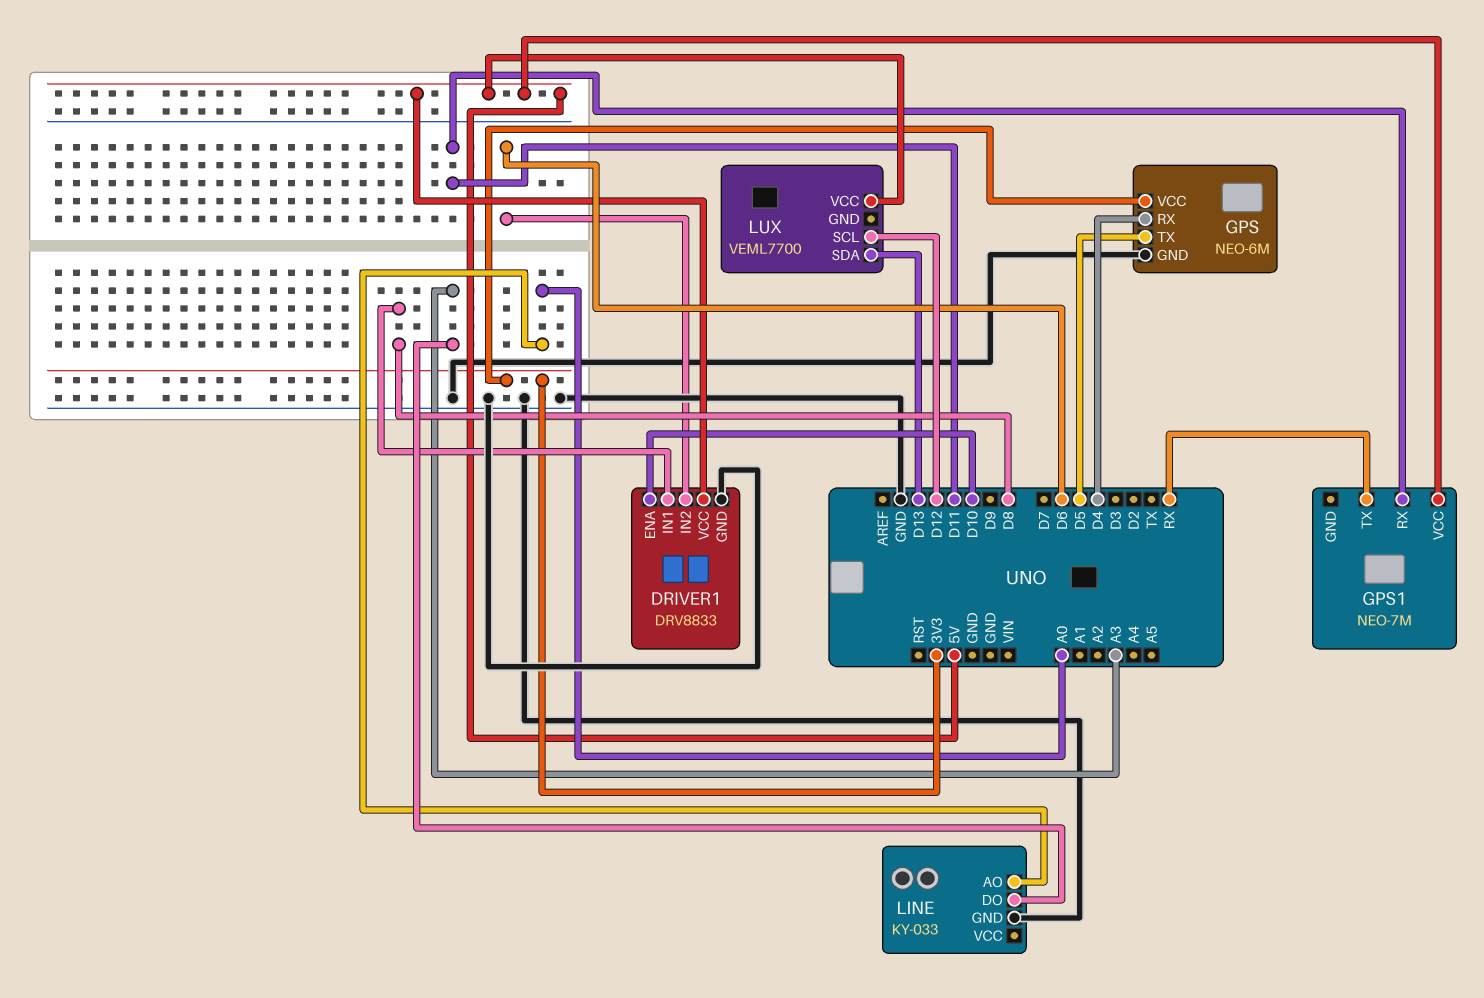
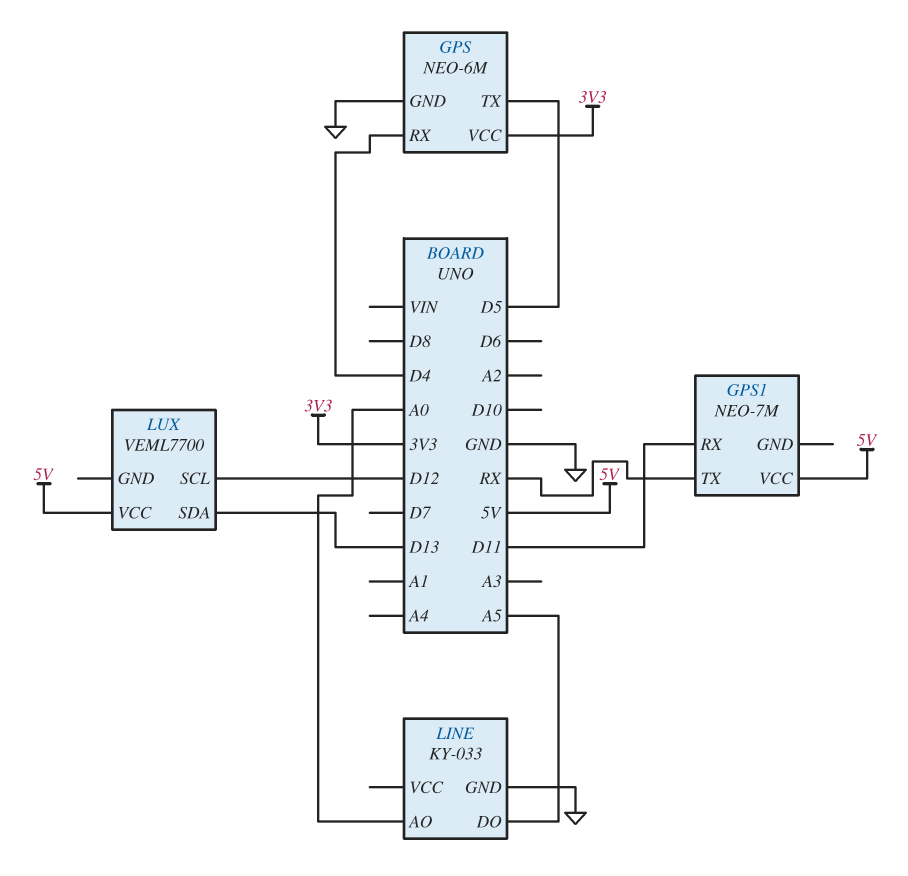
DRIVER1: DRV8833 -> none
DRIVER1 pin ENA: D10 -> none
DRIVER1 pin GND: GND -> none
DRIVER1 pin IN1: D8 -> none
DRIVER1 pin IN2: D6 -> none
DRIVER1 pin VCC: 5V -> none
LINE pin DO: A3 -> A5

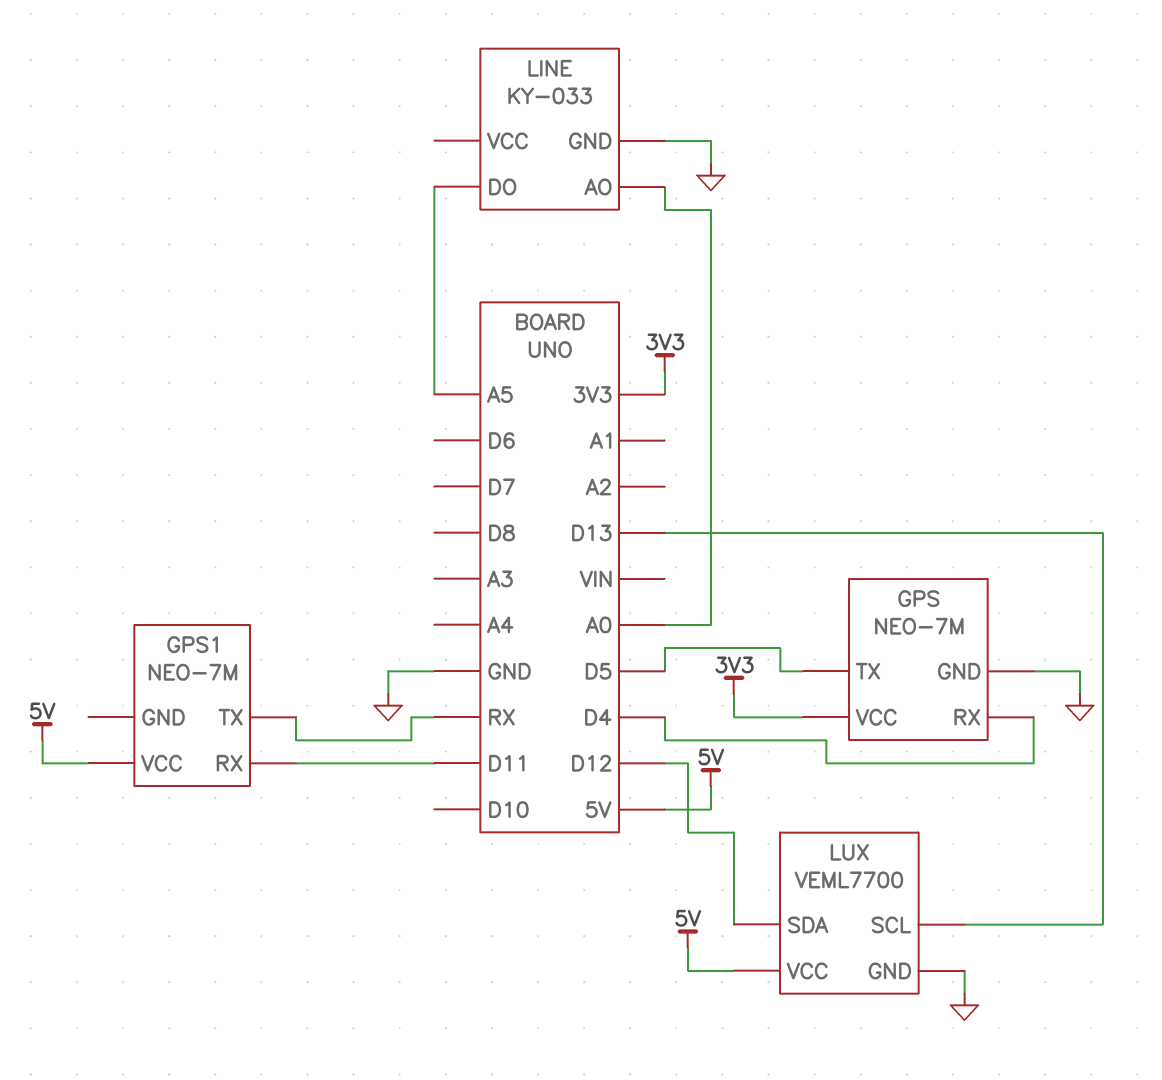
GPS: NEO-6M -> NEO-7M
LUX pin GND: none -> GND
LUX pin SCL: D12 -> D13
LUX pin SDA: D13 -> D12

